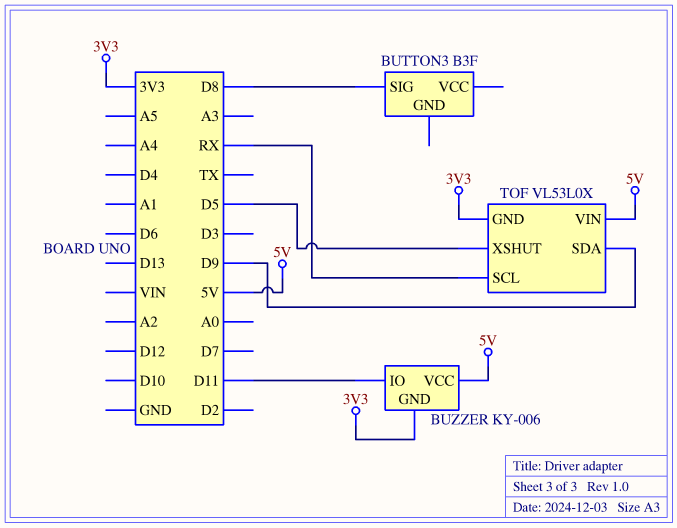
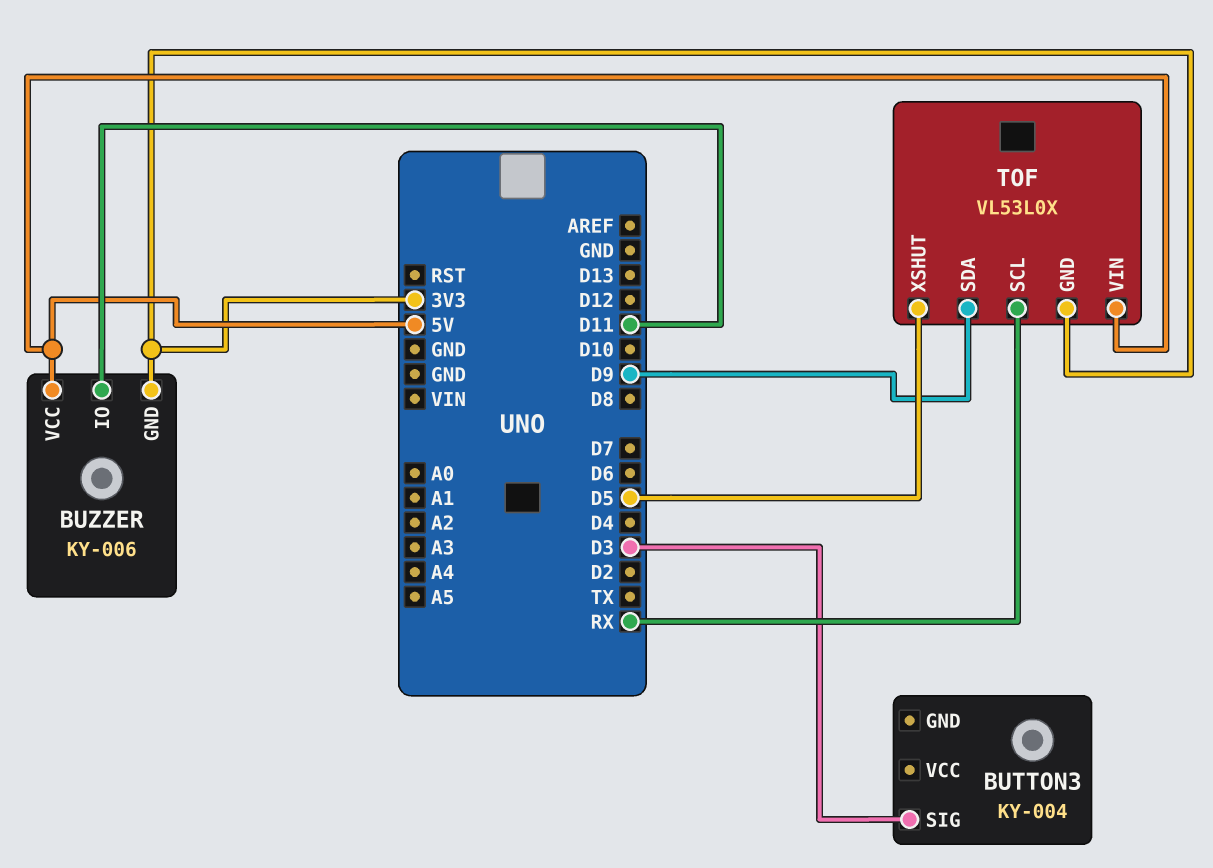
BUTTON3: B3F -> KY-004
BUTTON3 pin SIG: D8 -> D3

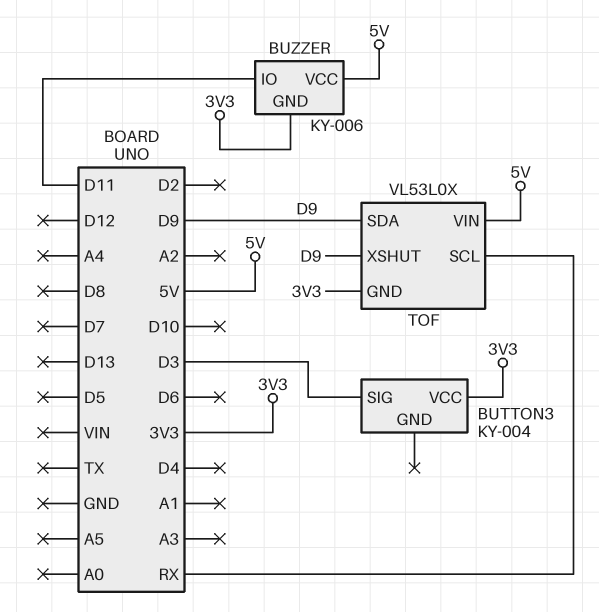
BUTTON3 pin VCC: none -> 3V3
TOF pin XSHUT: D5 -> D9

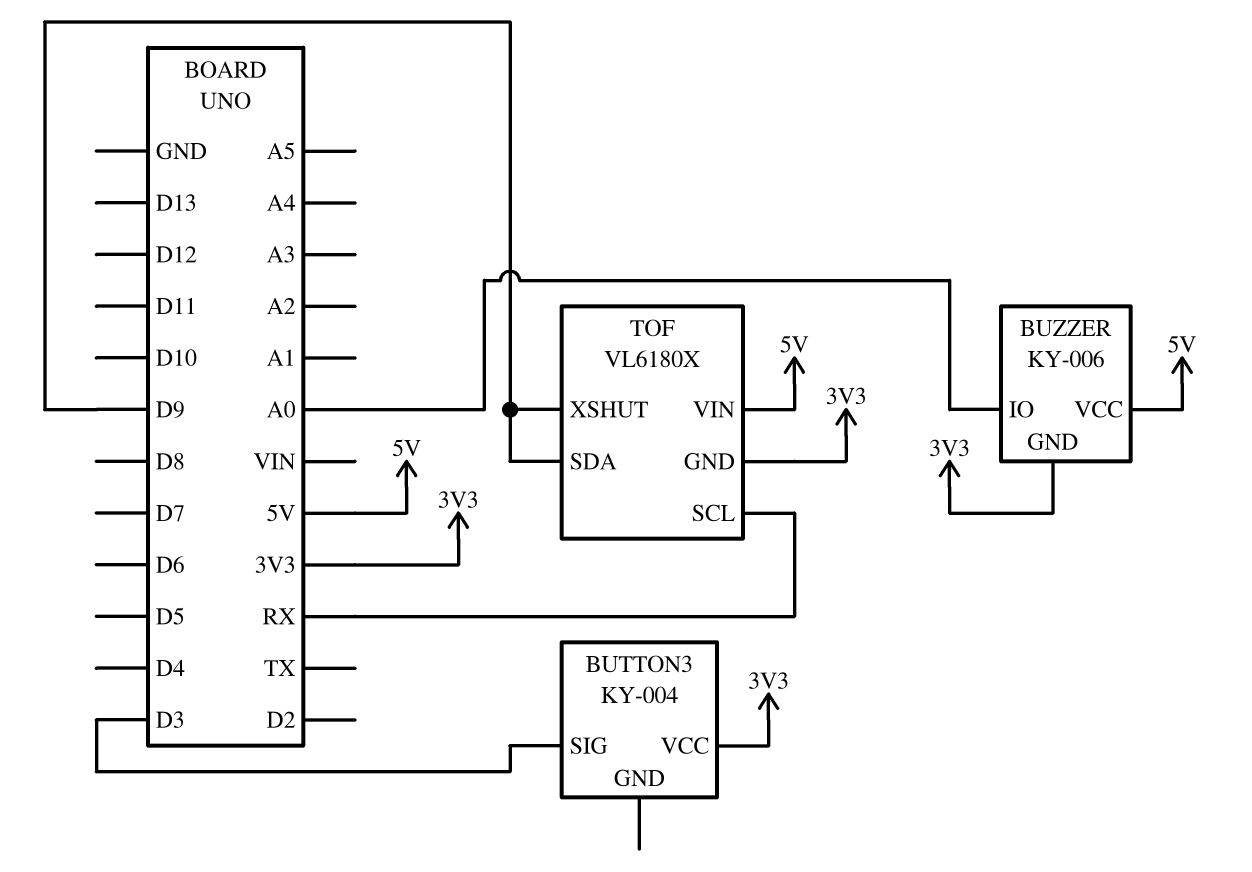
BUZZER pin IO: D11 -> A0
TOF: VL53L0X -> VL6180X

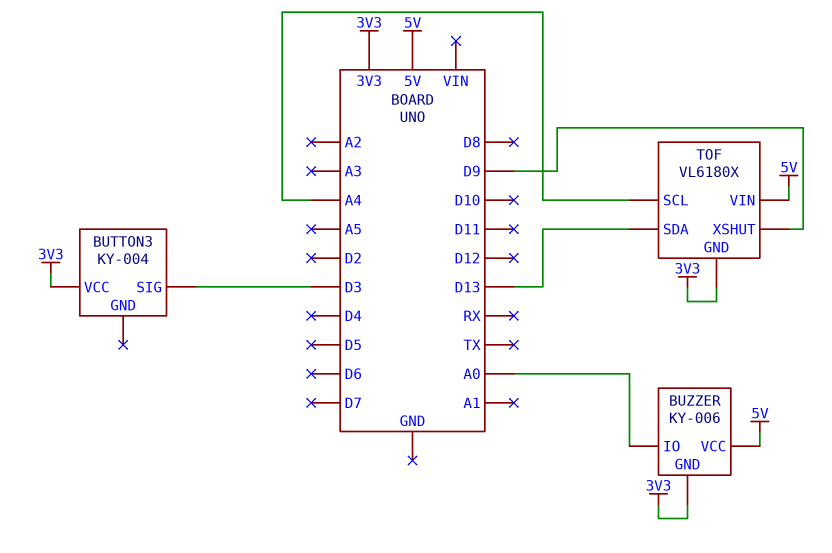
TOF pin SCL: RX -> A4
TOF pin SDA: D9 -> D13

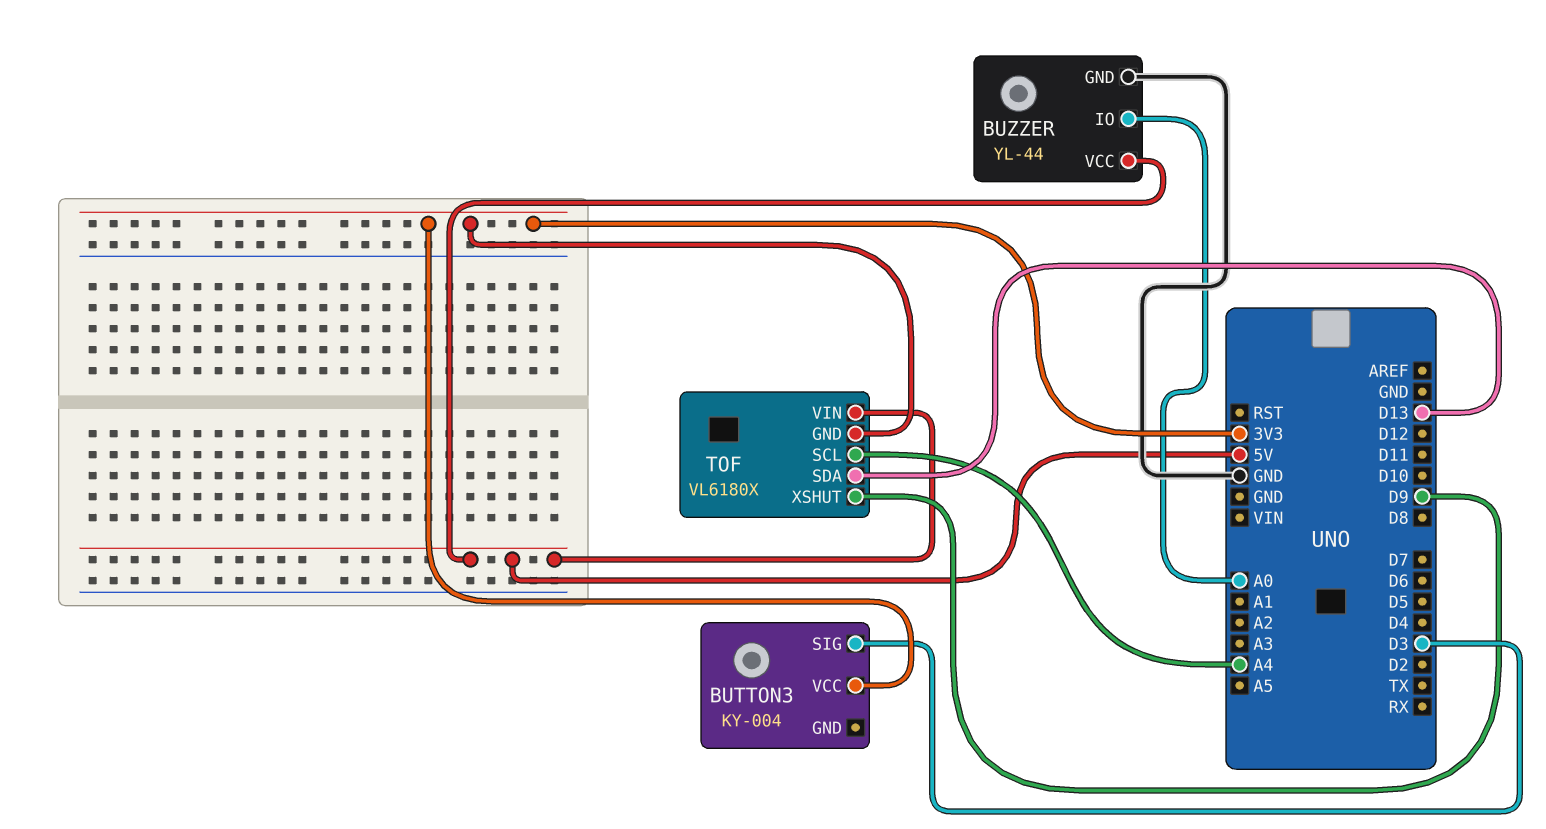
BUZZER: KY-006 -> YL-44
BUZZER pin GND: 3V3 -> GND

